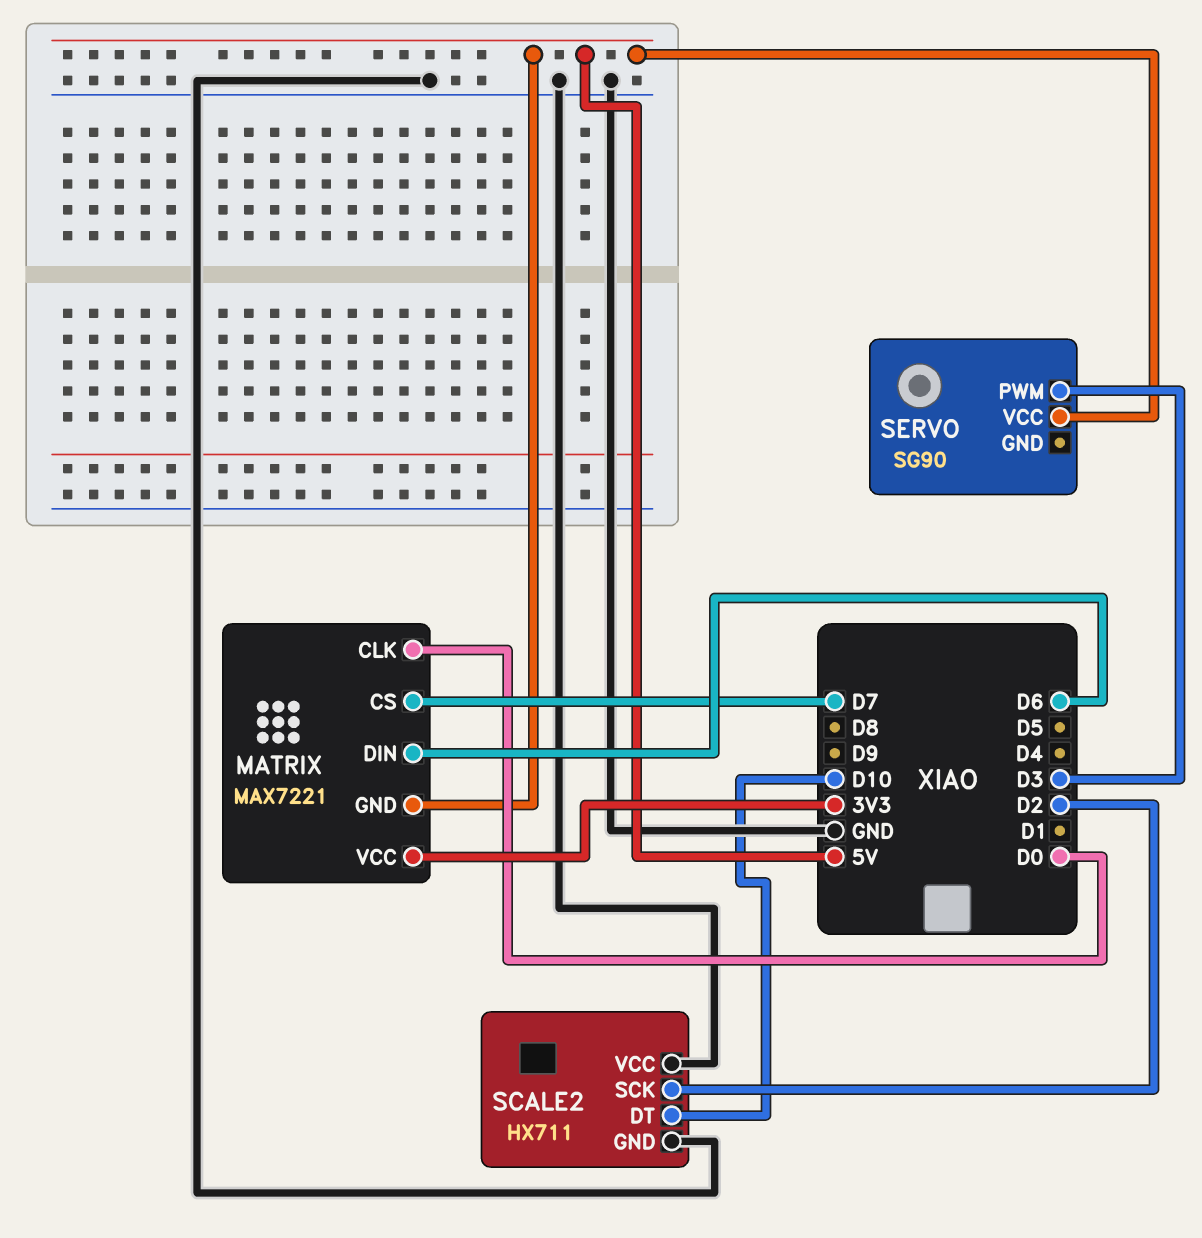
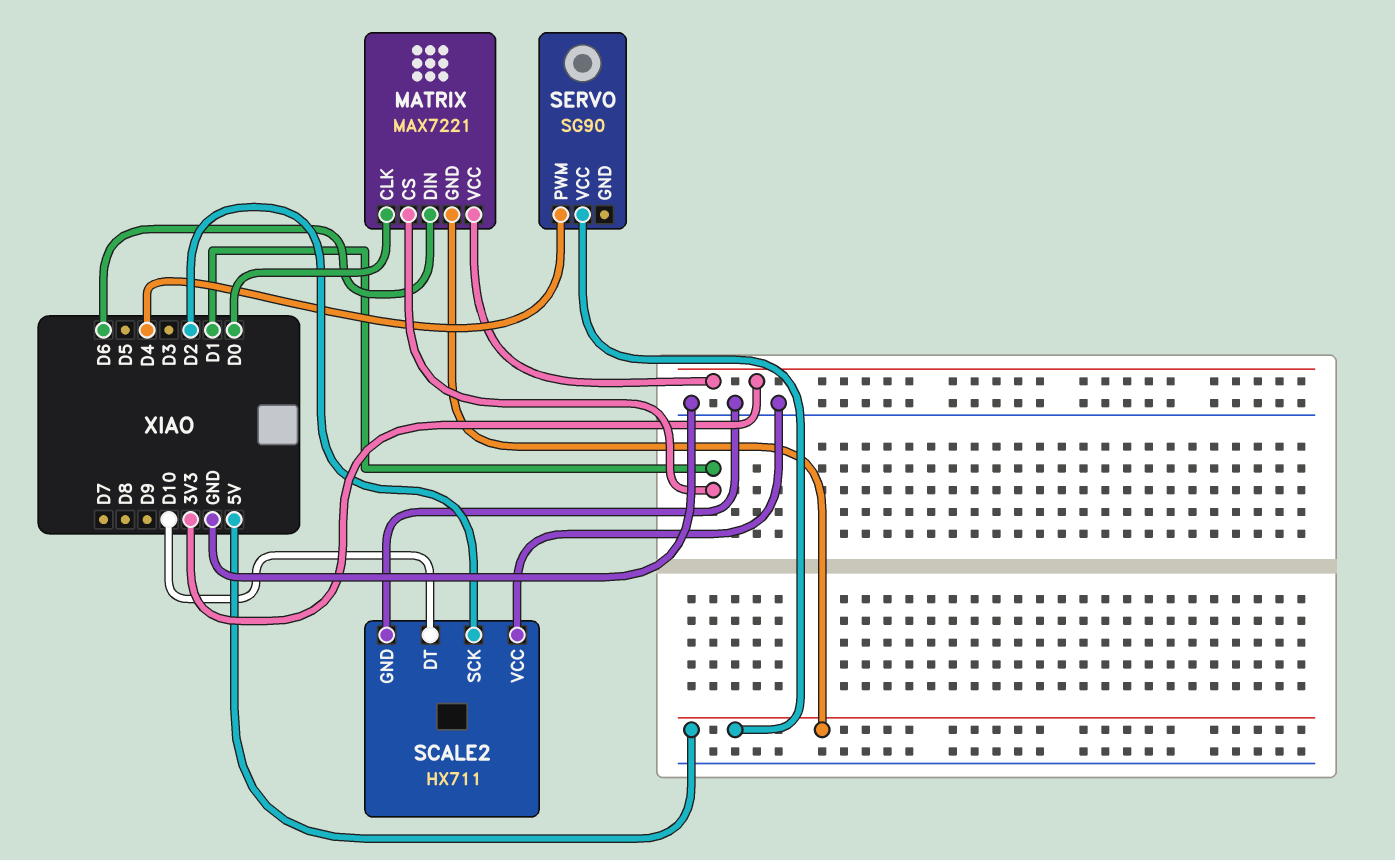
MATRIX pin CS: D7 -> D1
SERVO pin PWM: D3 -> D4

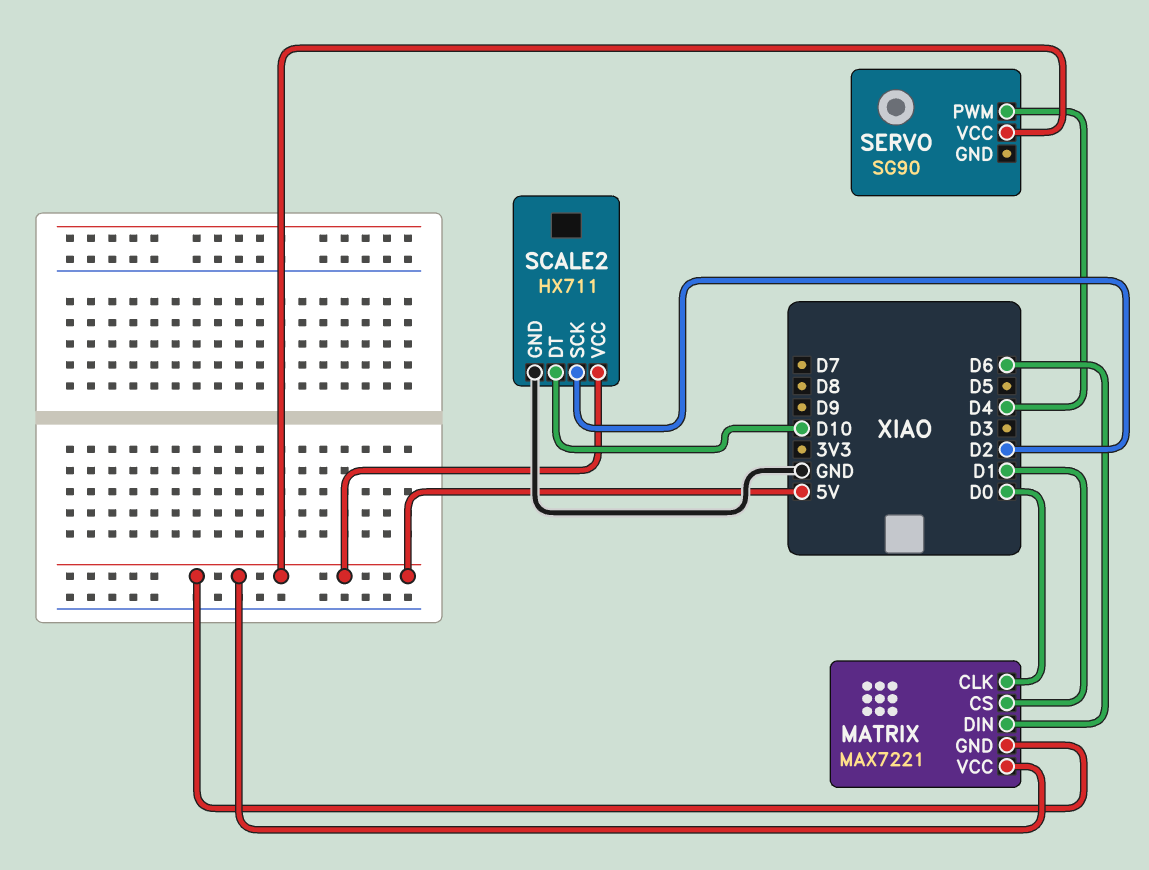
MATRIX pin VCC: 3V3 -> 5V
SCALE2 pin VCC: GND -> 5V

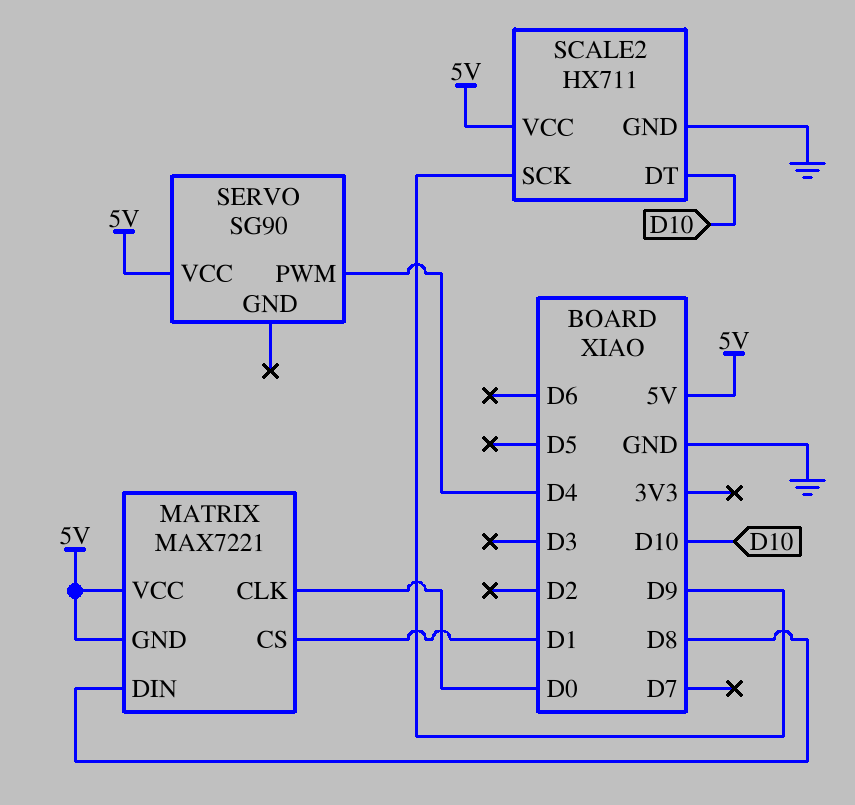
MATRIX pin DIN: D6 -> D8
SCALE2 pin SCK: D2 -> D9

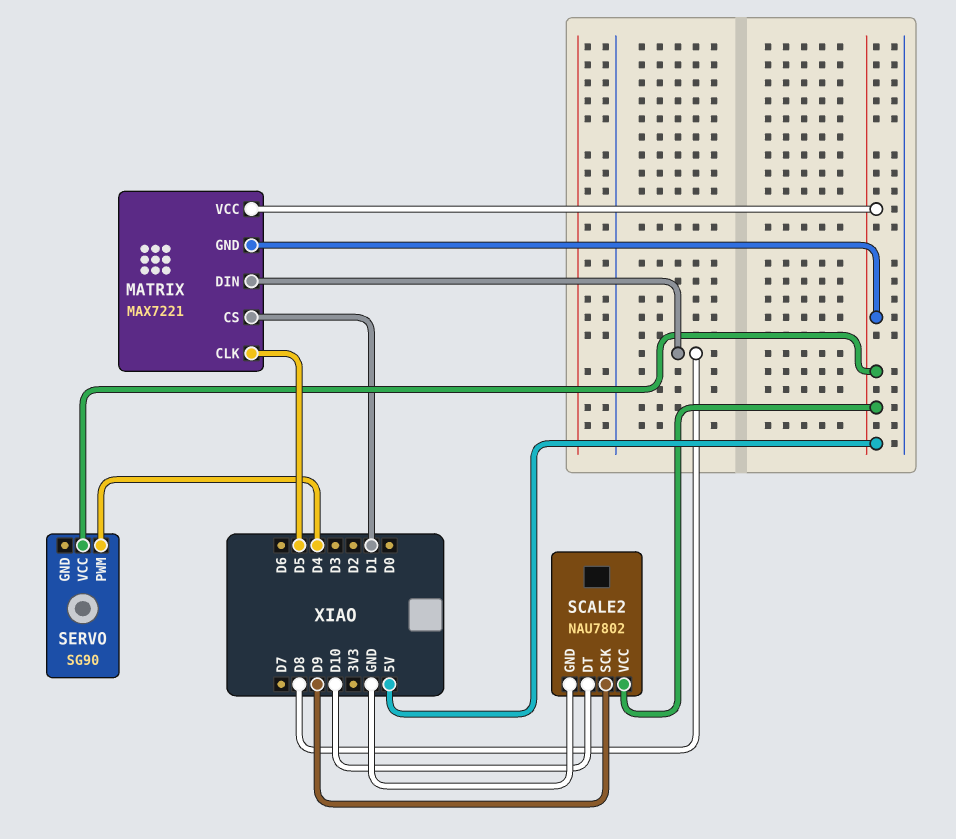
MATRIX pin CLK: D0 -> D5
SCALE2: HX711 -> NAU7802

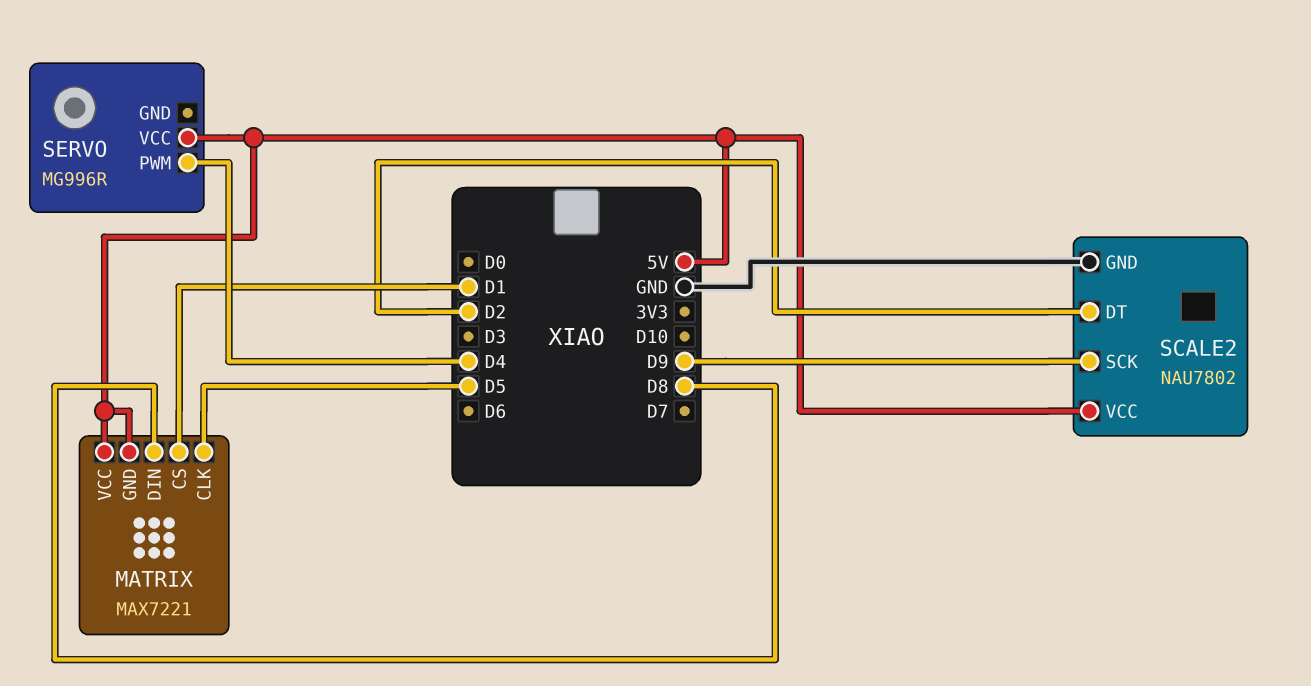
SCALE2 pin DT: D10 -> D2
SERVO: SG90 -> MG996R

